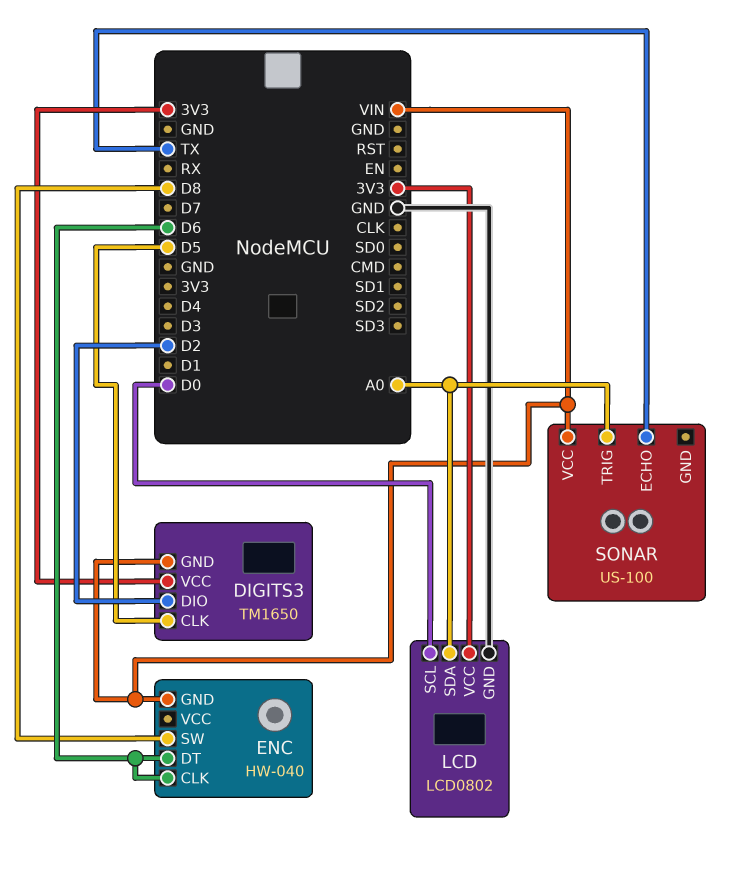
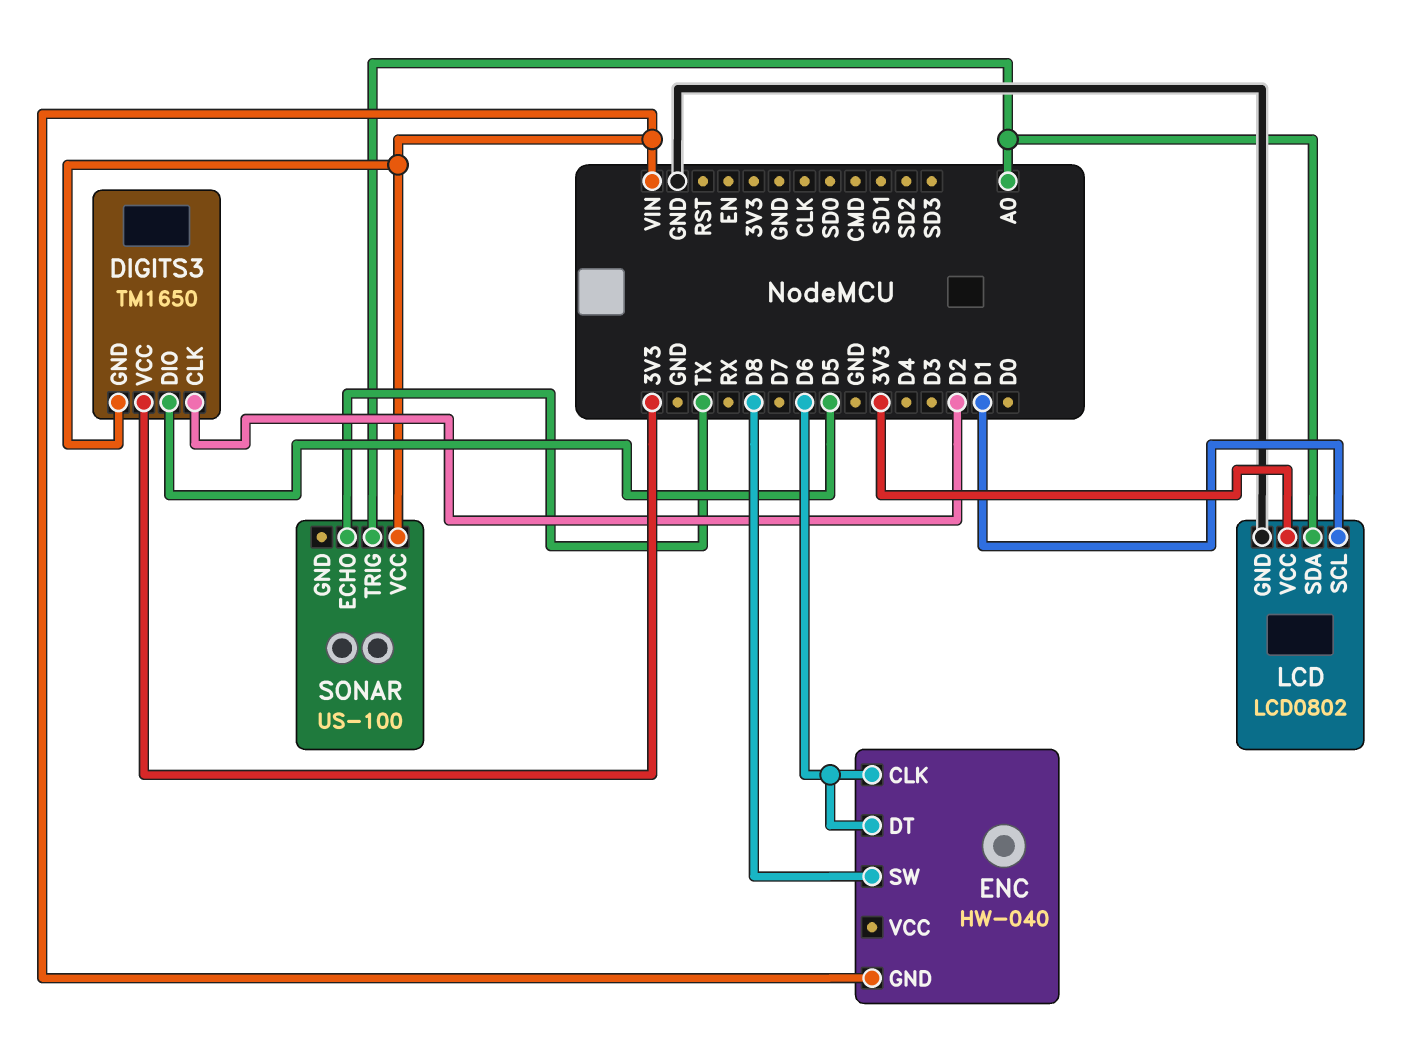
DIGITS3 pin CLK: D5 -> D2
DIGITS3 pin DIO: D2 -> D5
LCD pin SCL: D0 -> D1

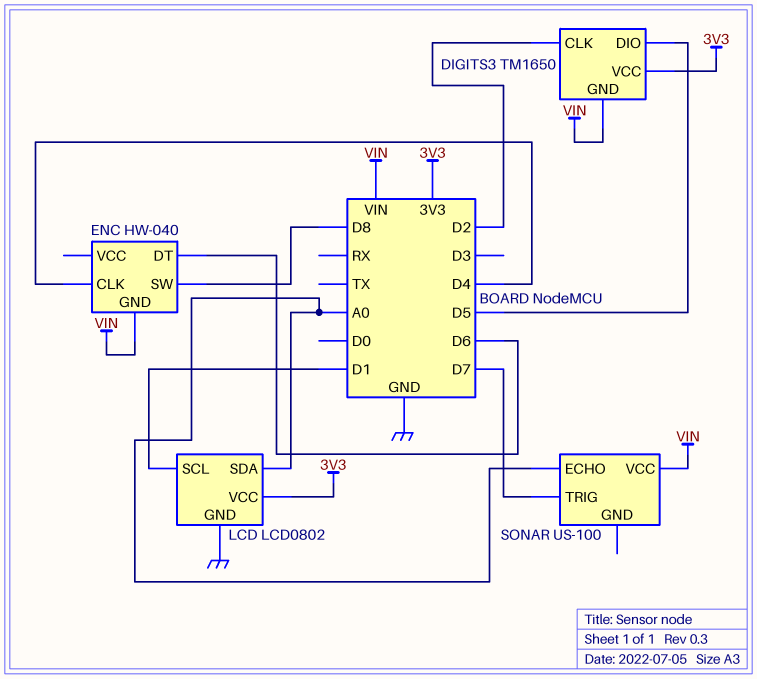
ENC pin CLK: D6 -> D4
SONAR pin ECHO: TX -> A0
SONAR pin TRIG: A0 -> D7

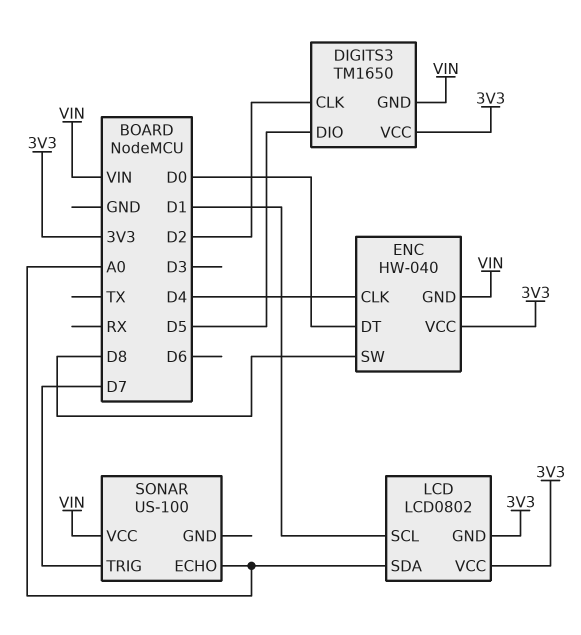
ENC pin DT: D6 -> D0
ENC pin VCC: none -> 3V3
LCD pin GND: GND -> 3V3

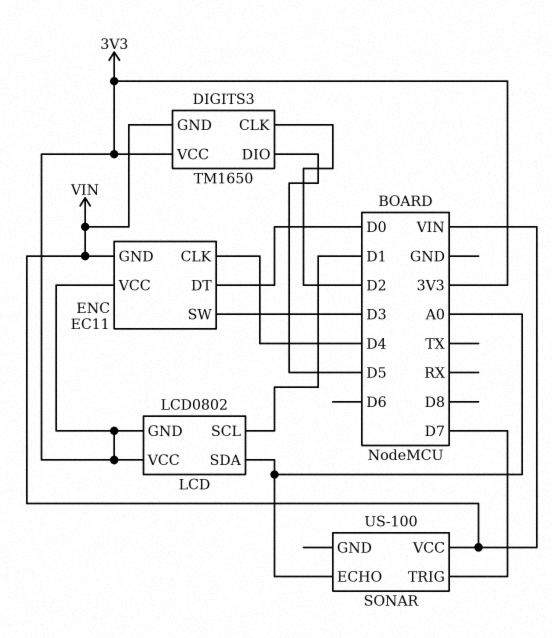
ENC: HW-040 -> EC11
ENC pin SW: D8 -> D3

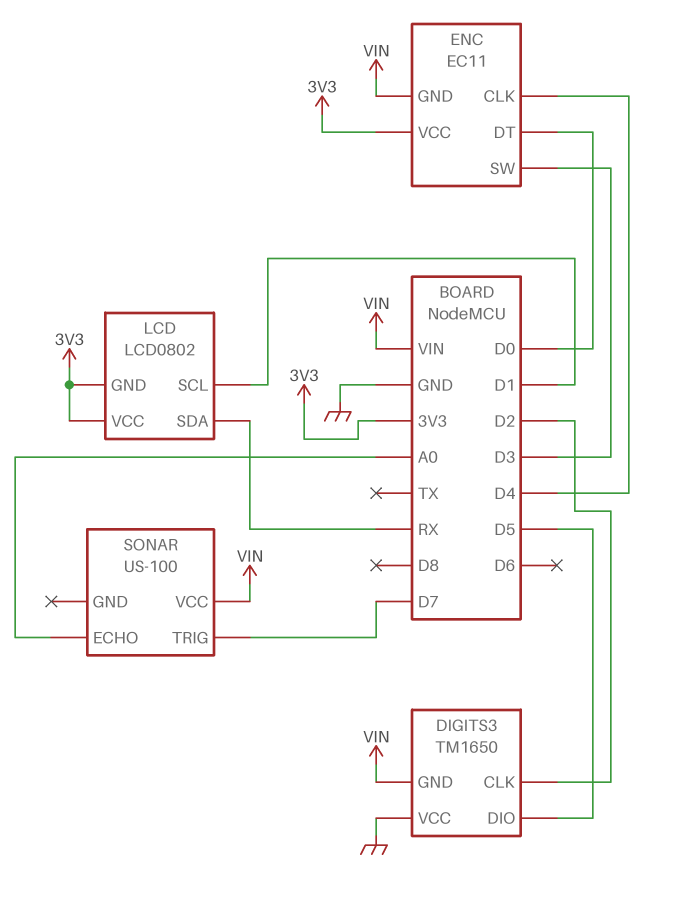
DIGITS3 pin VCC: 3V3 -> GND
LCD pin SDA: A0 -> RX

